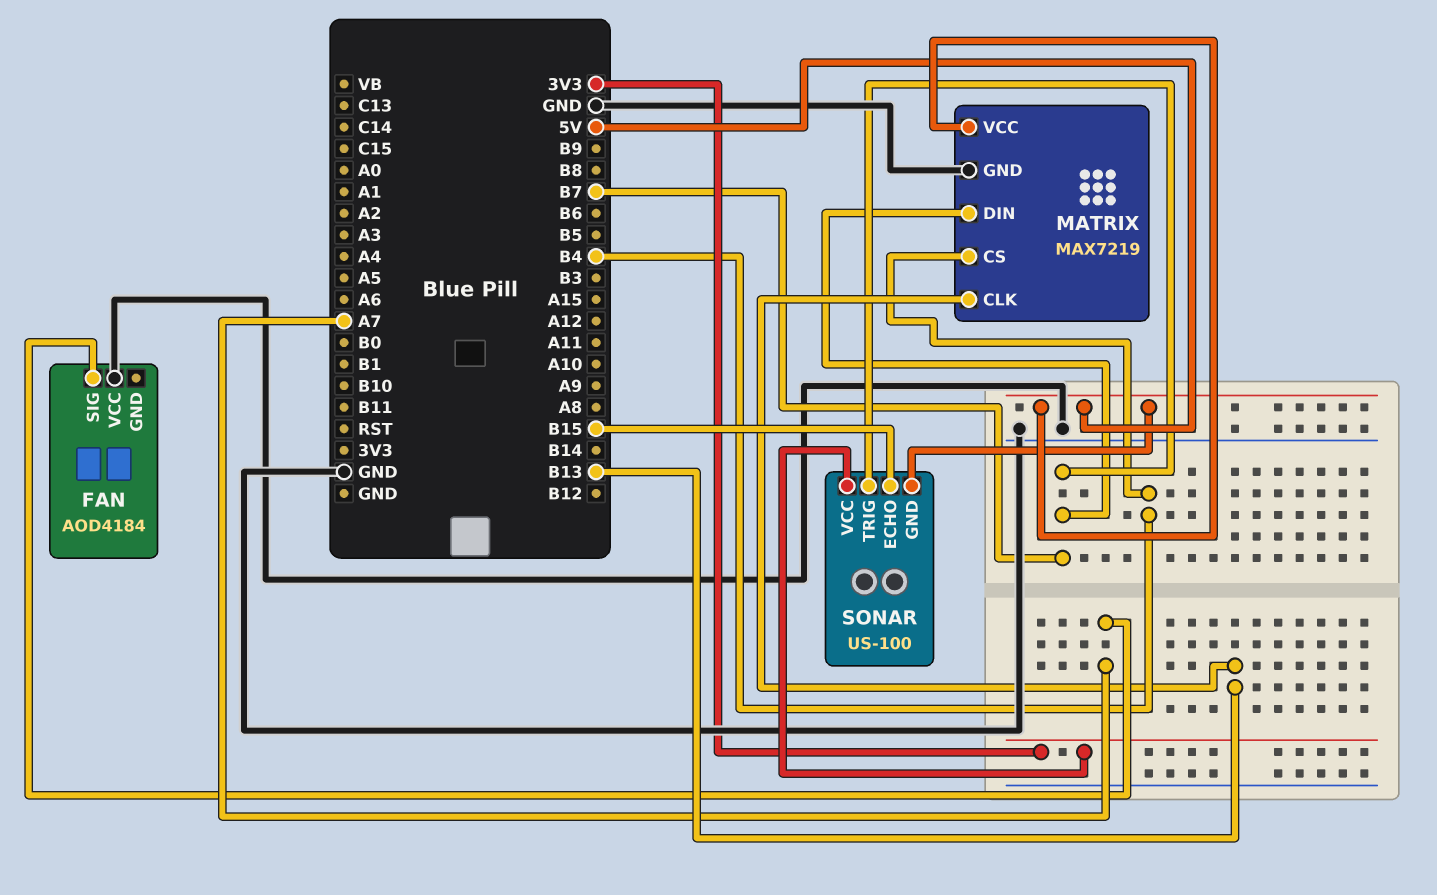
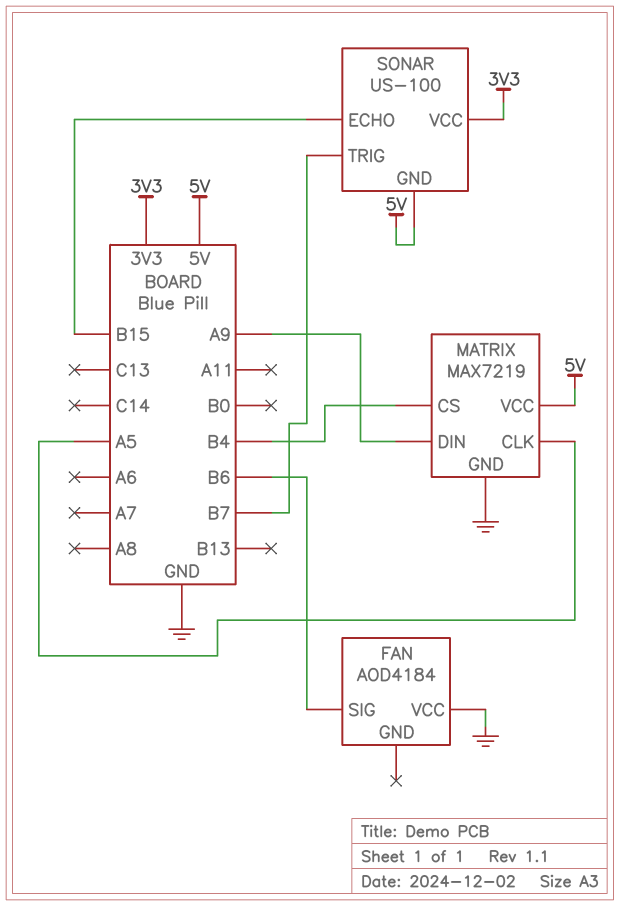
FAN pin SIG: A7 -> B6
MATRIX pin CLK: B13 -> A5
MATRIX pin DIN: B7 -> A9

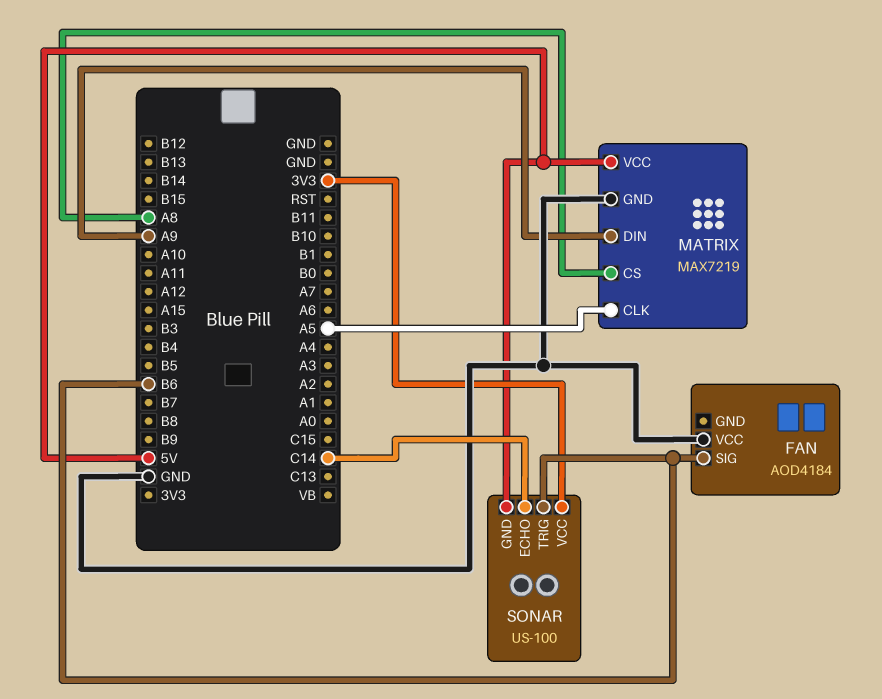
MATRIX pin CS: B4 -> A8
SONAR pin ECHO: B15 -> C14
SONAR pin TRIG: B7 -> B6

